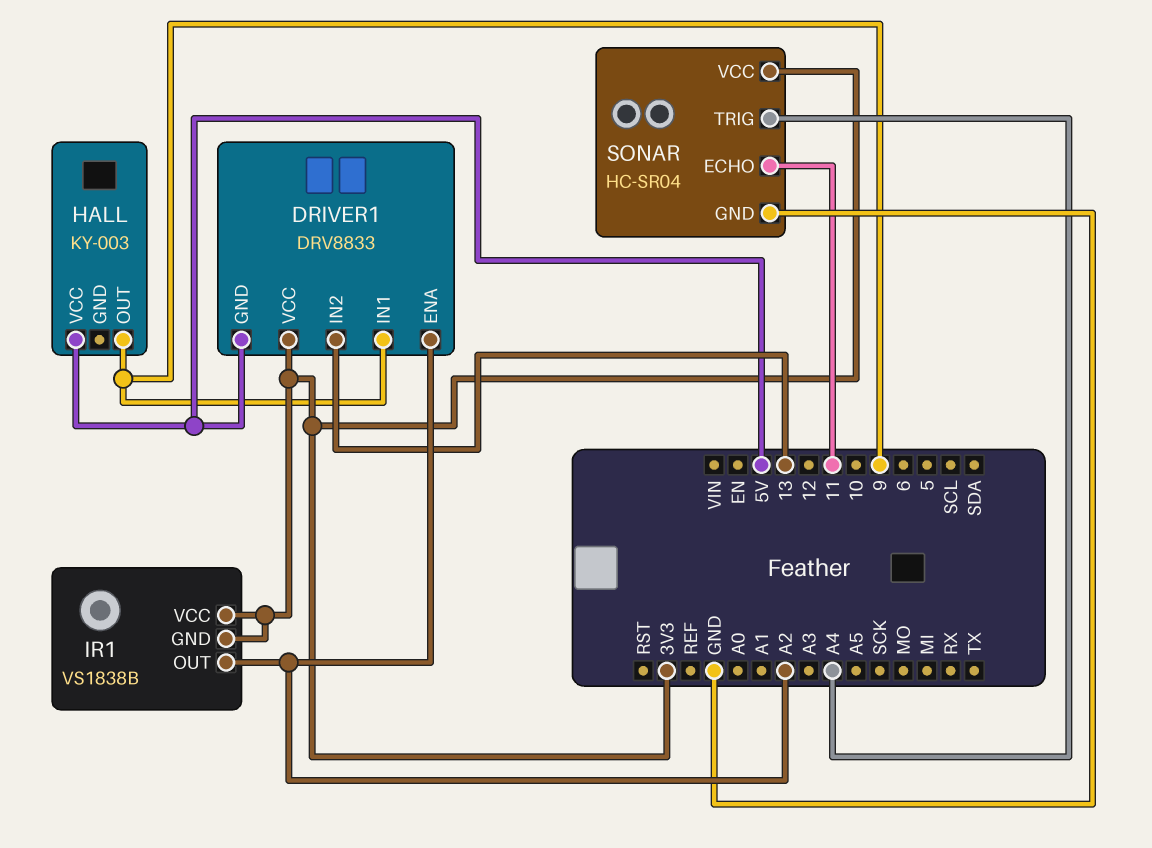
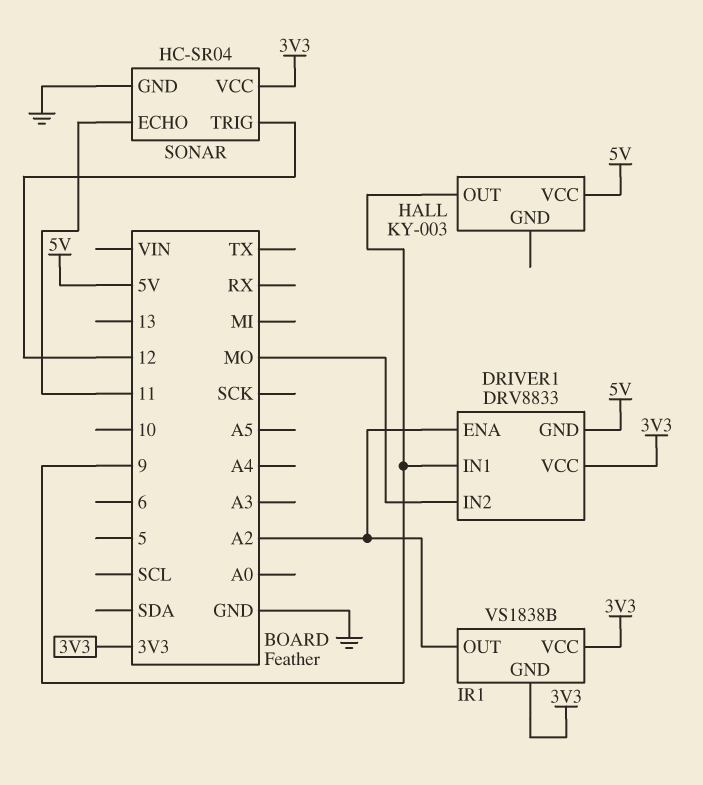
DRIVER1 pin IN2: 13 -> MO
SONAR pin TRIG: A4 -> 12

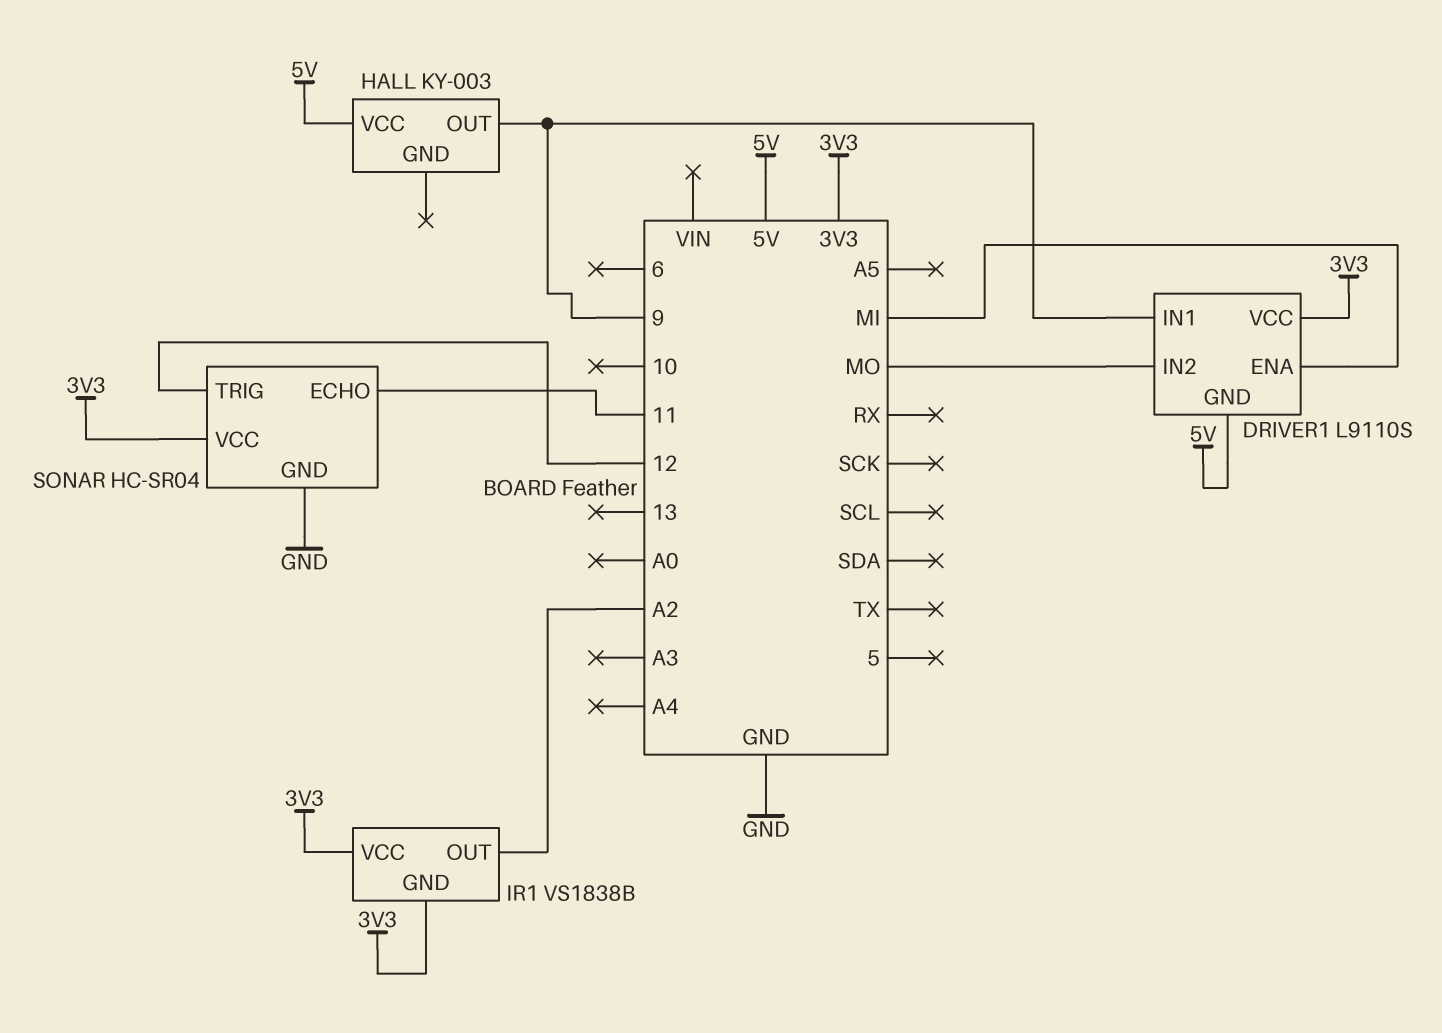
DRIVER1: DRV8833 -> L9110S
DRIVER1 pin ENA: A2 -> MI

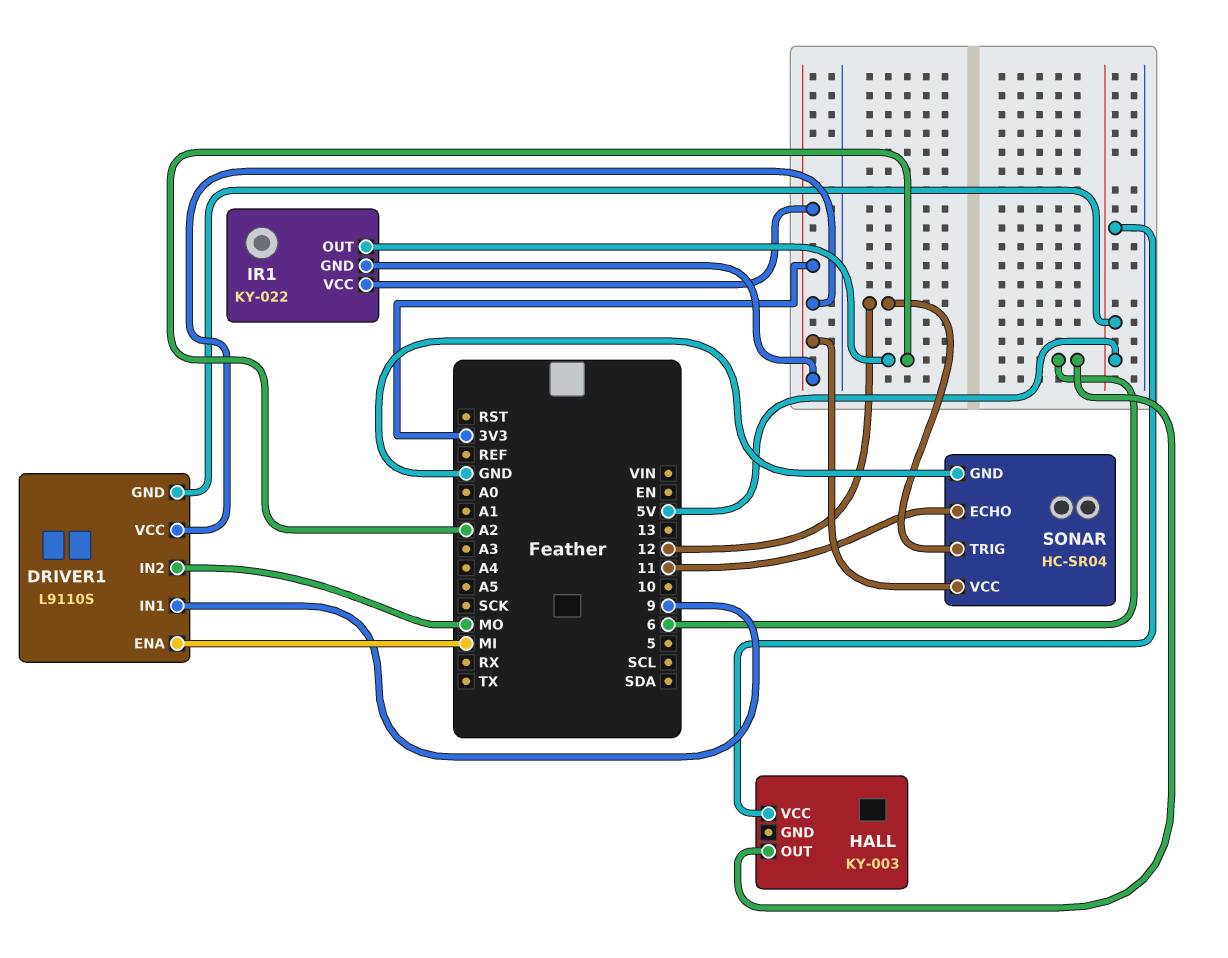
HALL pin OUT: 9 -> 6
IR1: VS1838B -> KY-022

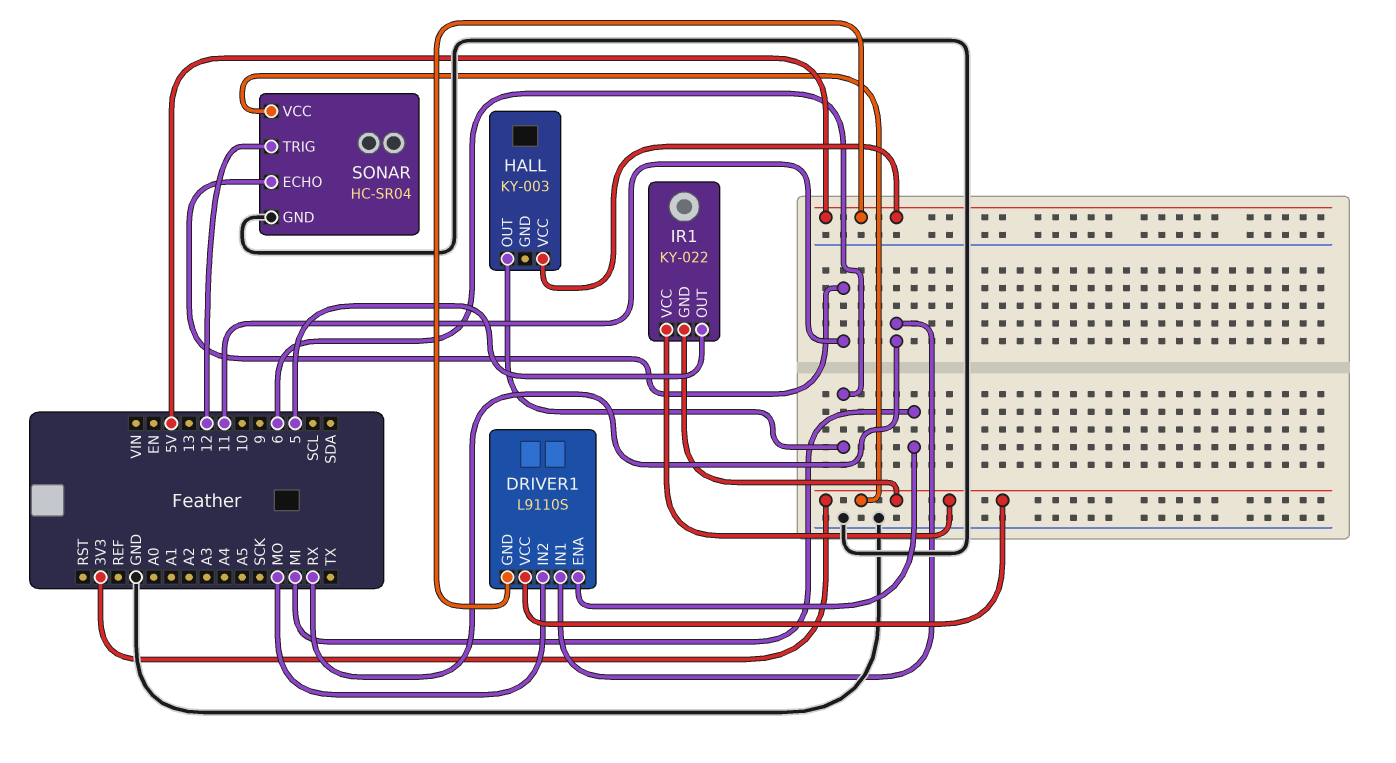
DRIVER1 pin IN1: 9 -> RX
IR1 pin OUT: A2 -> 5

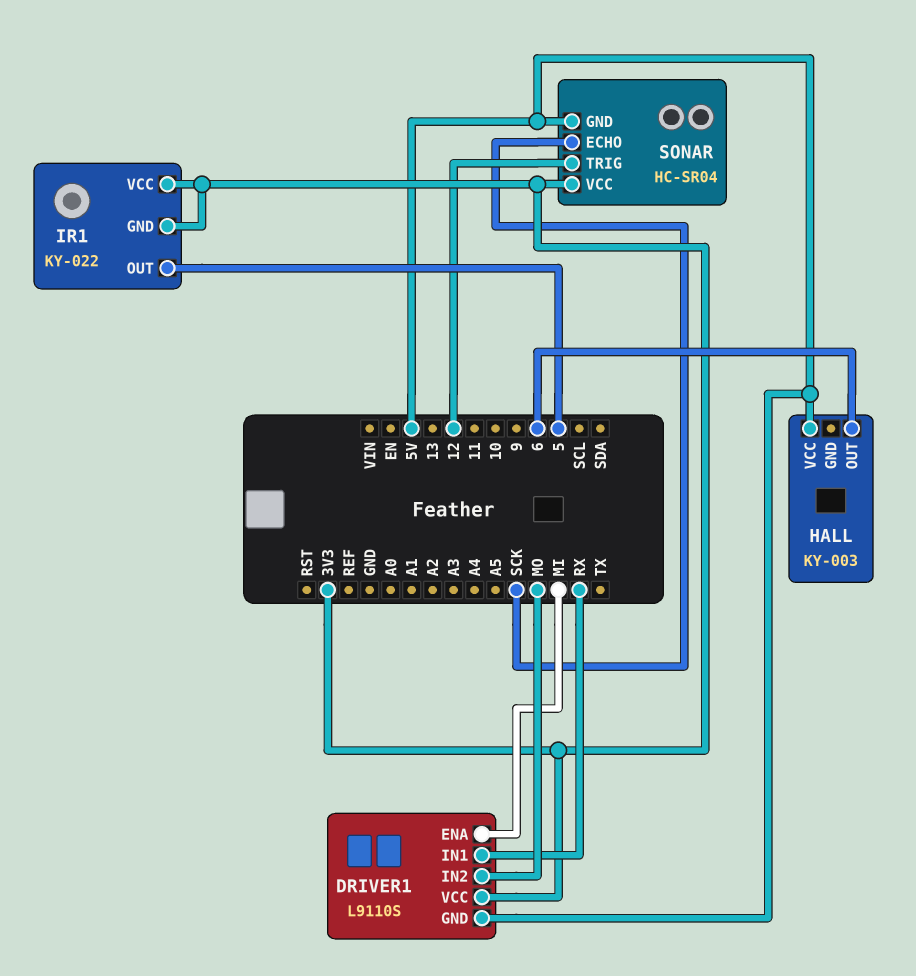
SONAR pin ECHO: 11 -> SCK
SONAR pin GND: GND -> 5V

